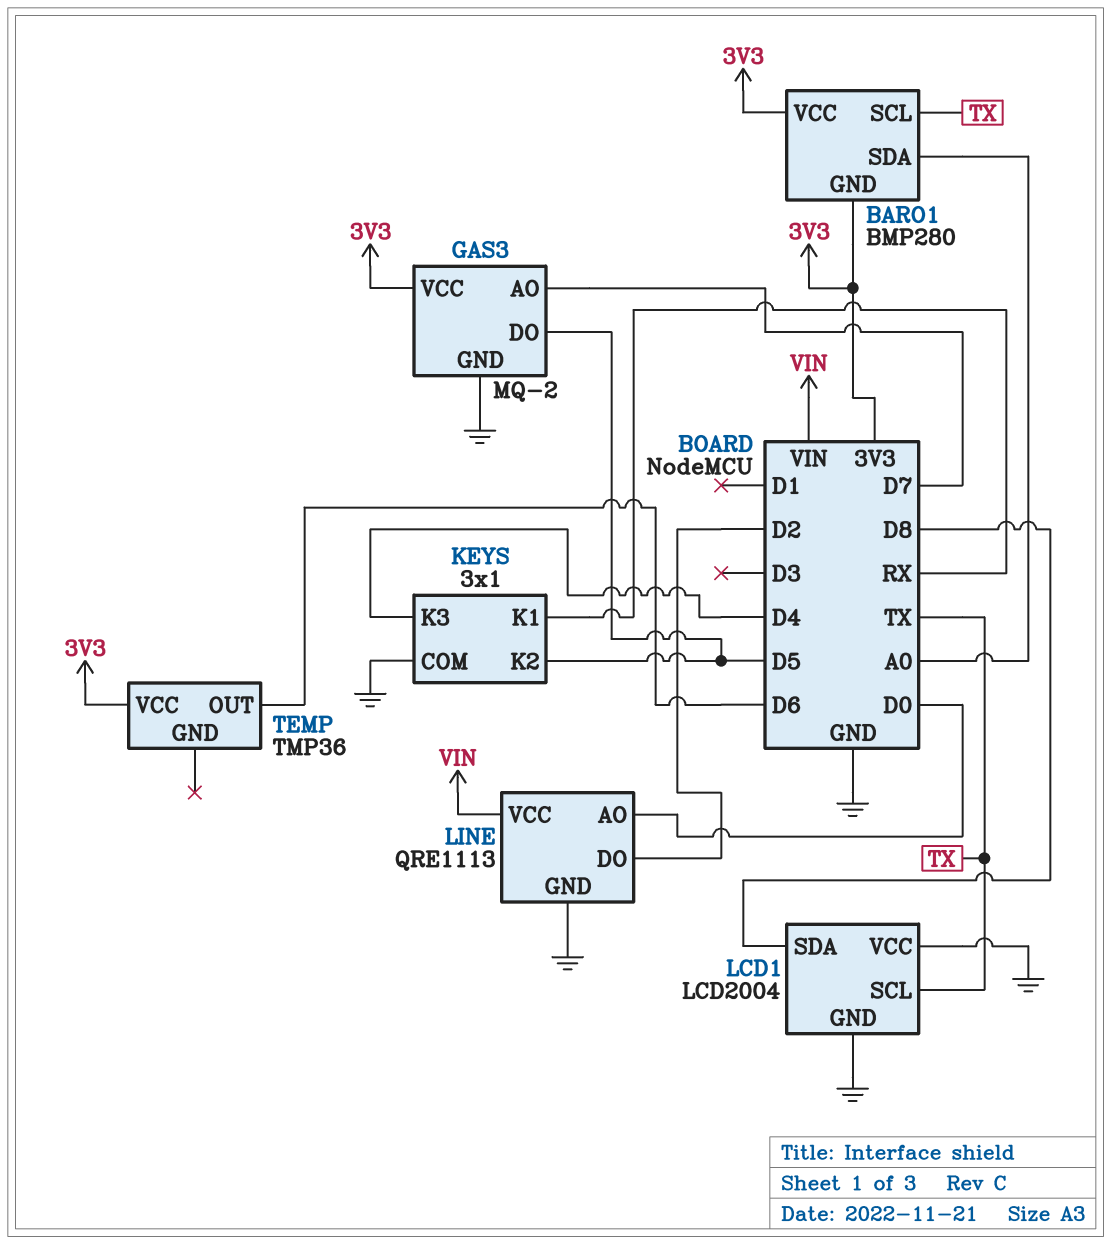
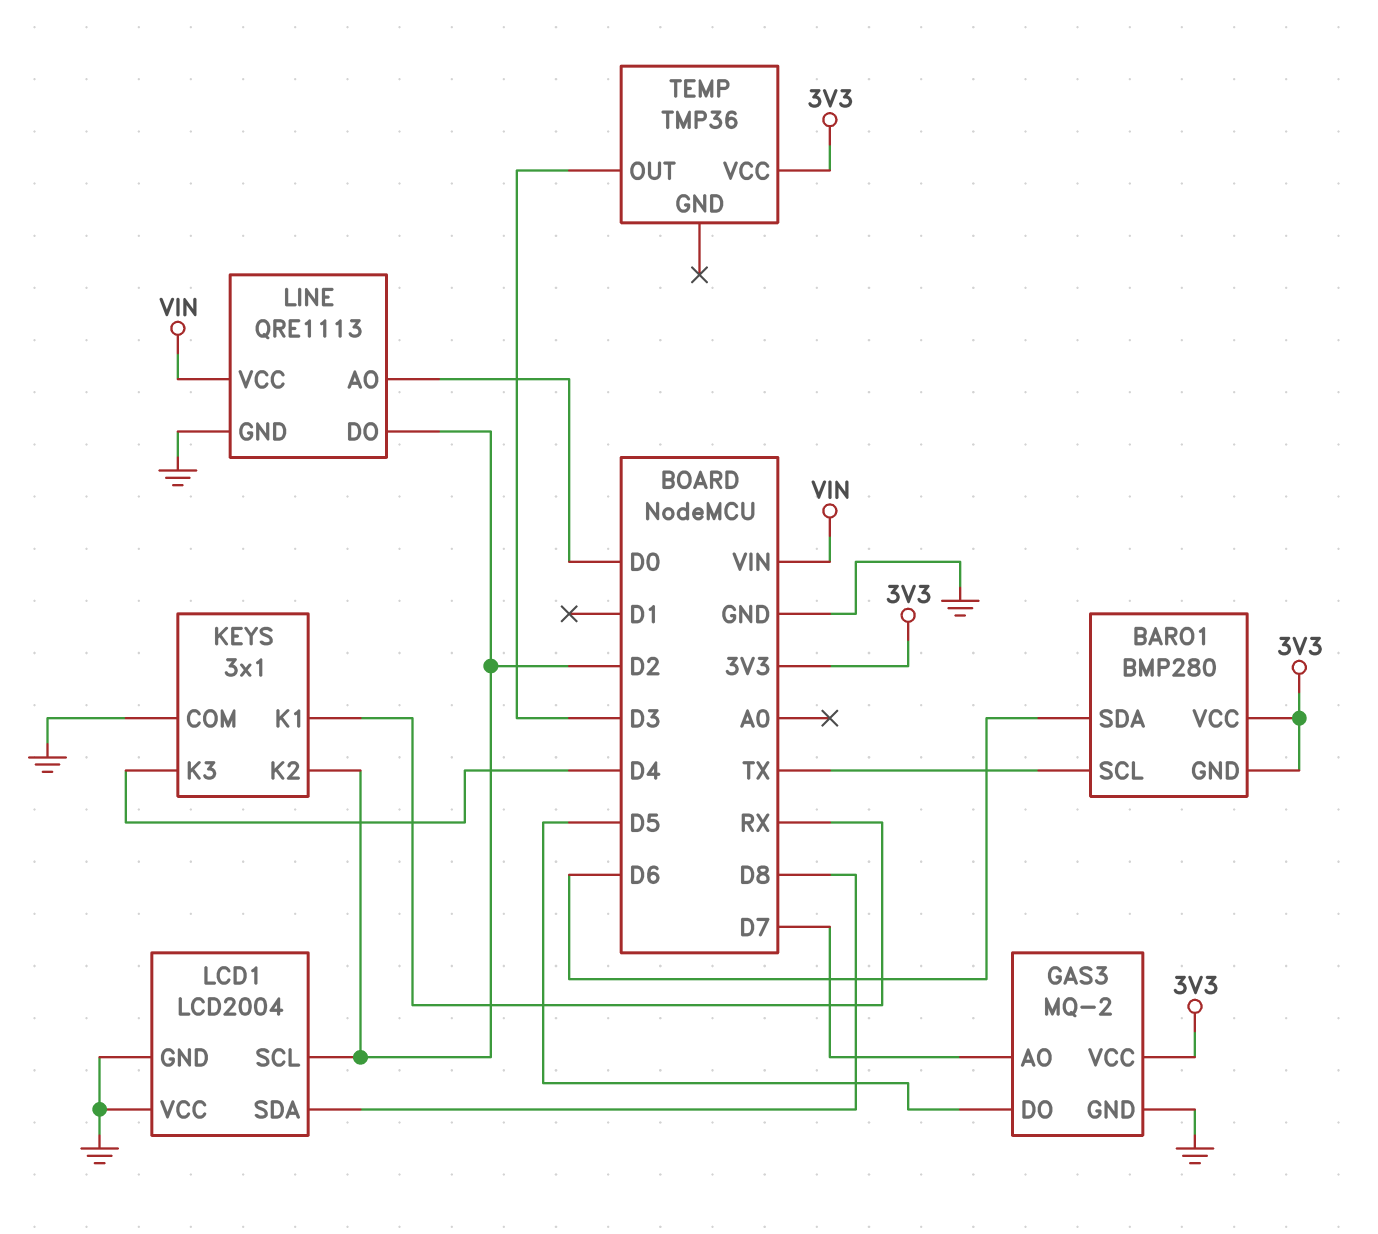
BARO1 pin SDA: A0 -> D6
KEYS pin K2: D5 -> D2
LCD1 pin SCL: TX -> D2
TEMP pin OUT: D6 -> D3

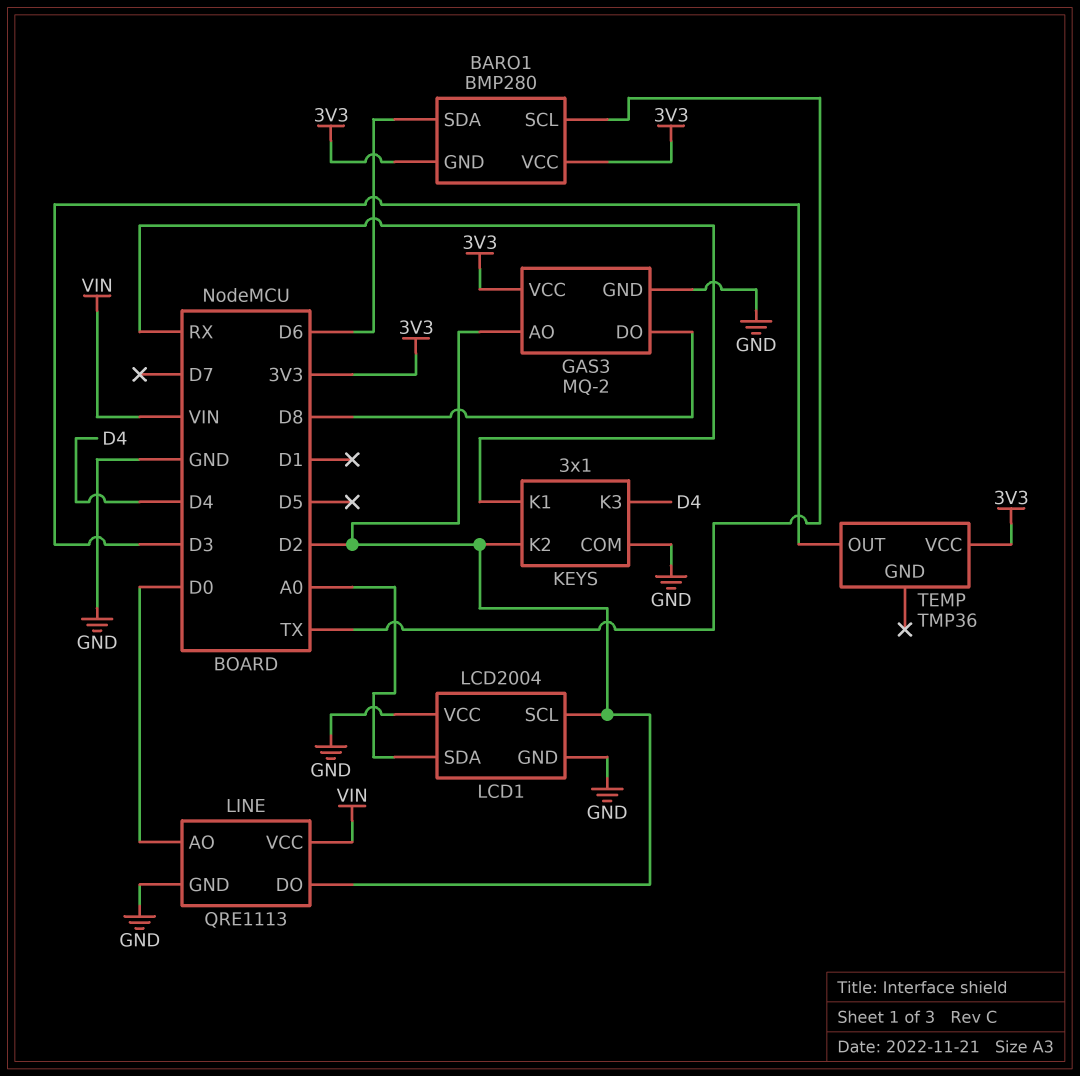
GAS3 pin AO: D7 -> D2
GAS3 pin DO: D5 -> D8
LCD1 pin SDA: D8 -> A0

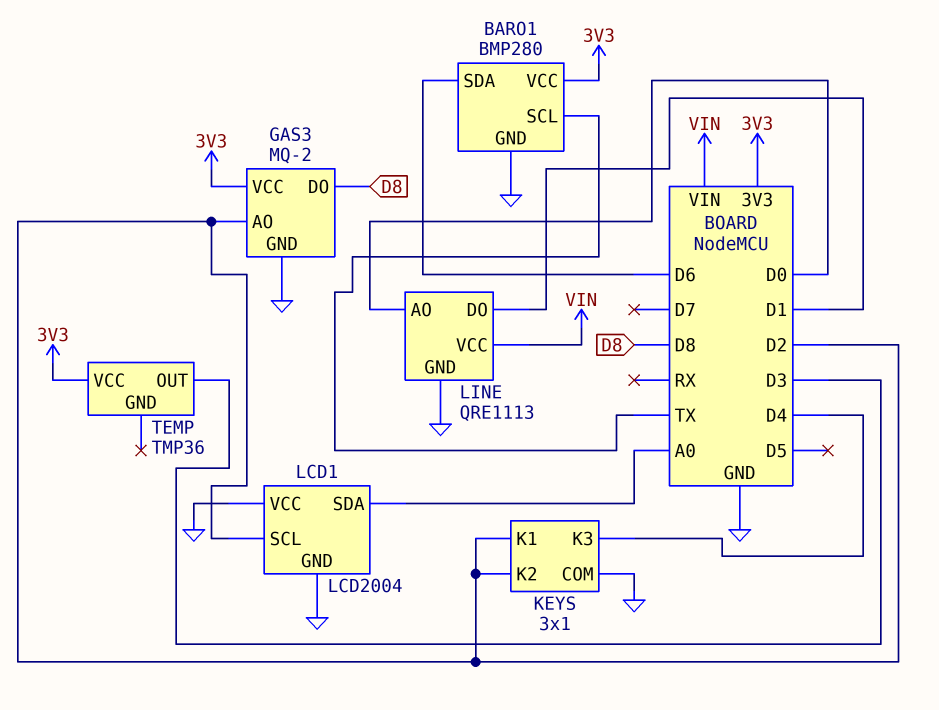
BARO1 pin GND: 3V3 -> GND
KEYS pin K1: RX -> D2
LINE pin DO: D2 -> D1

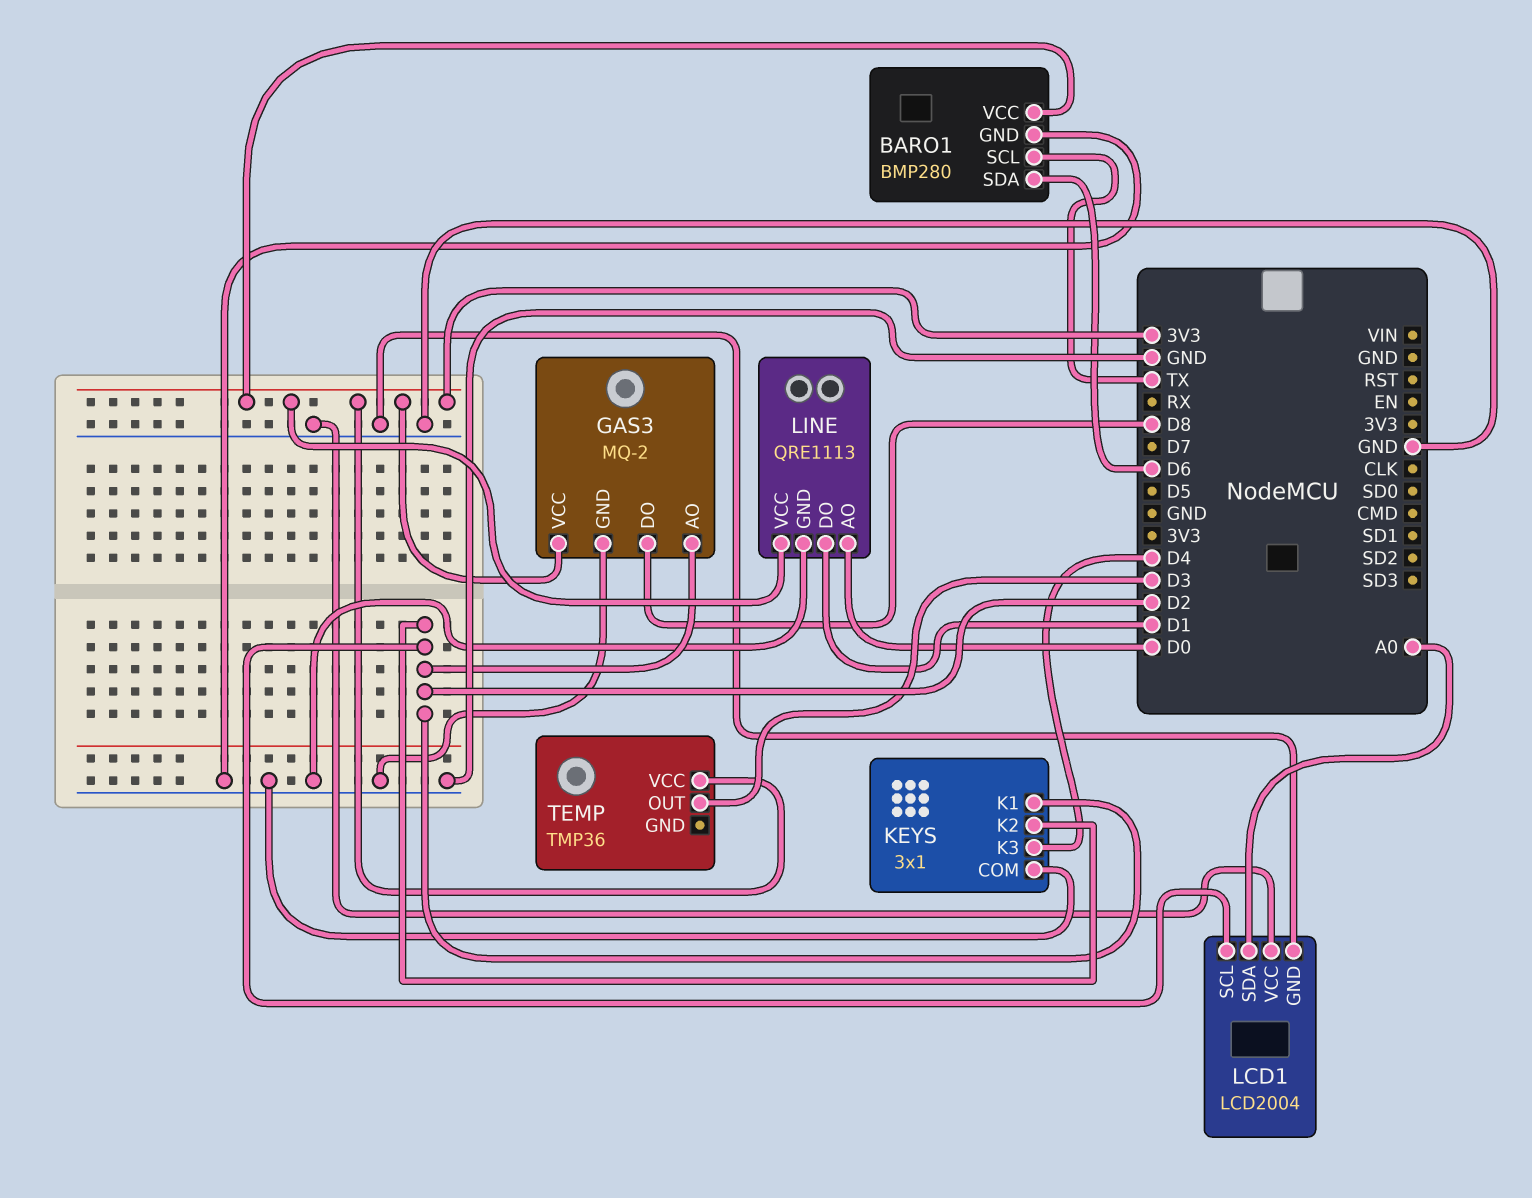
LINE pin VCC: VIN -> 3V3

